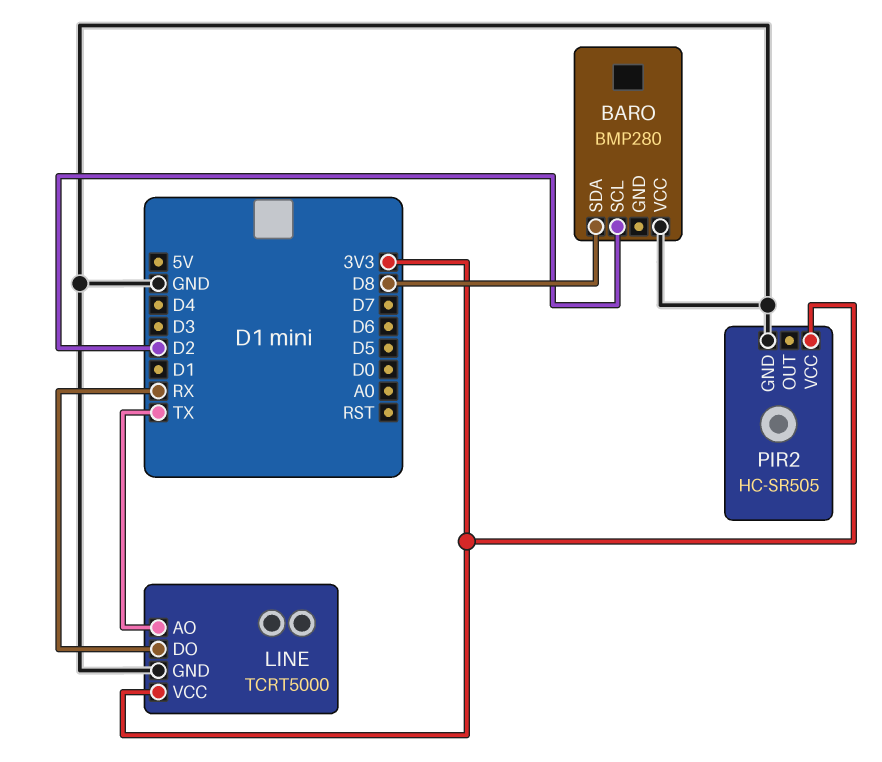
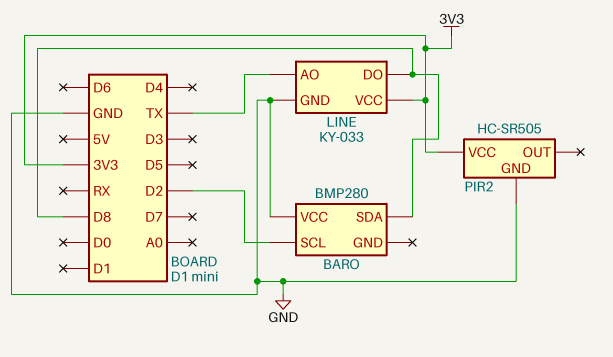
LINE: TCRT5000 -> KY-033
LINE pin DO: RX -> D8

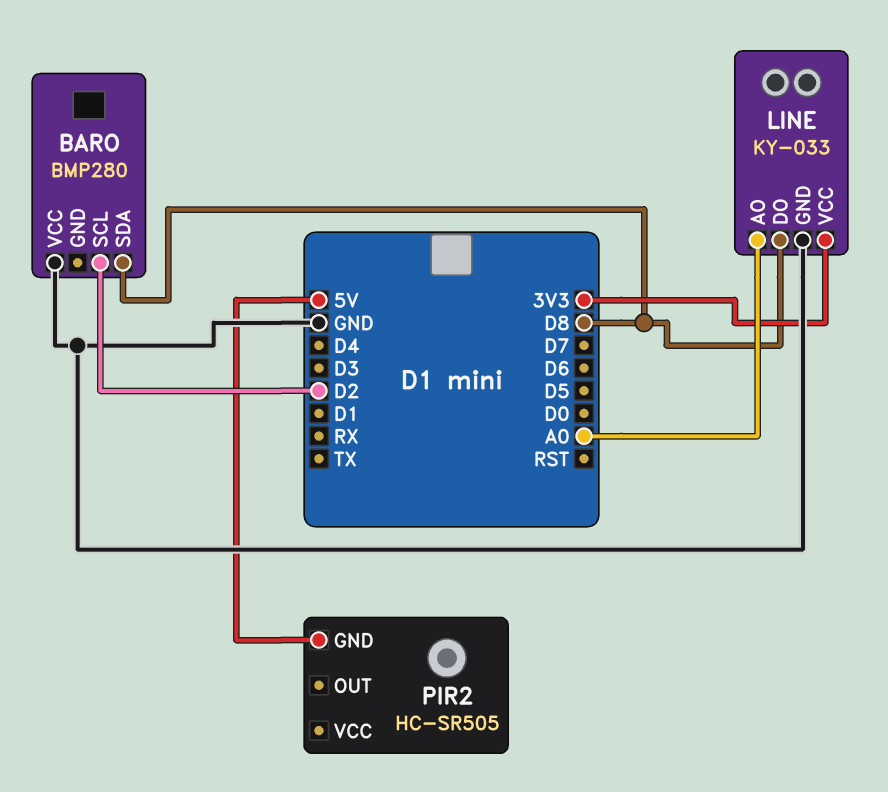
LINE pin AO: TX -> A0
PIR2 pin GND: GND -> 5V
PIR2 pin VCC: 3V3 -> none

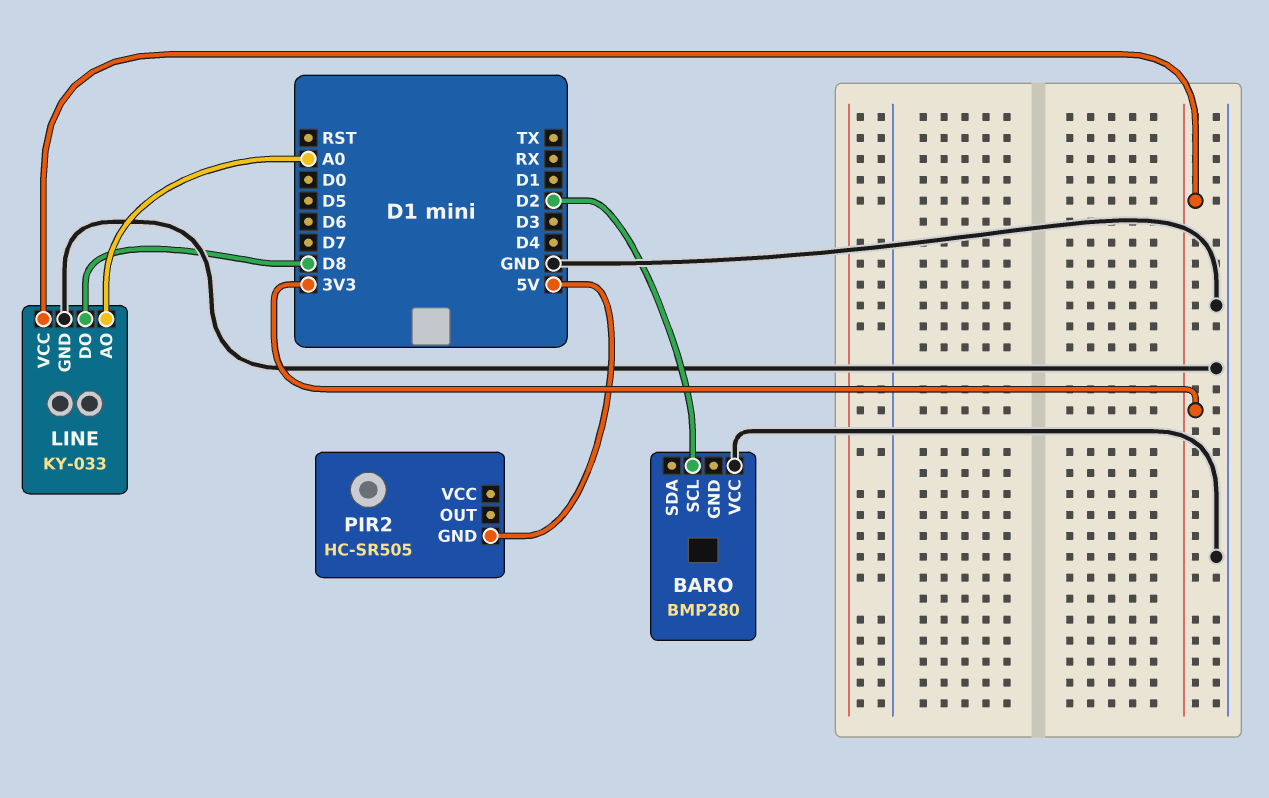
BARO pin SDA: D8 -> none

